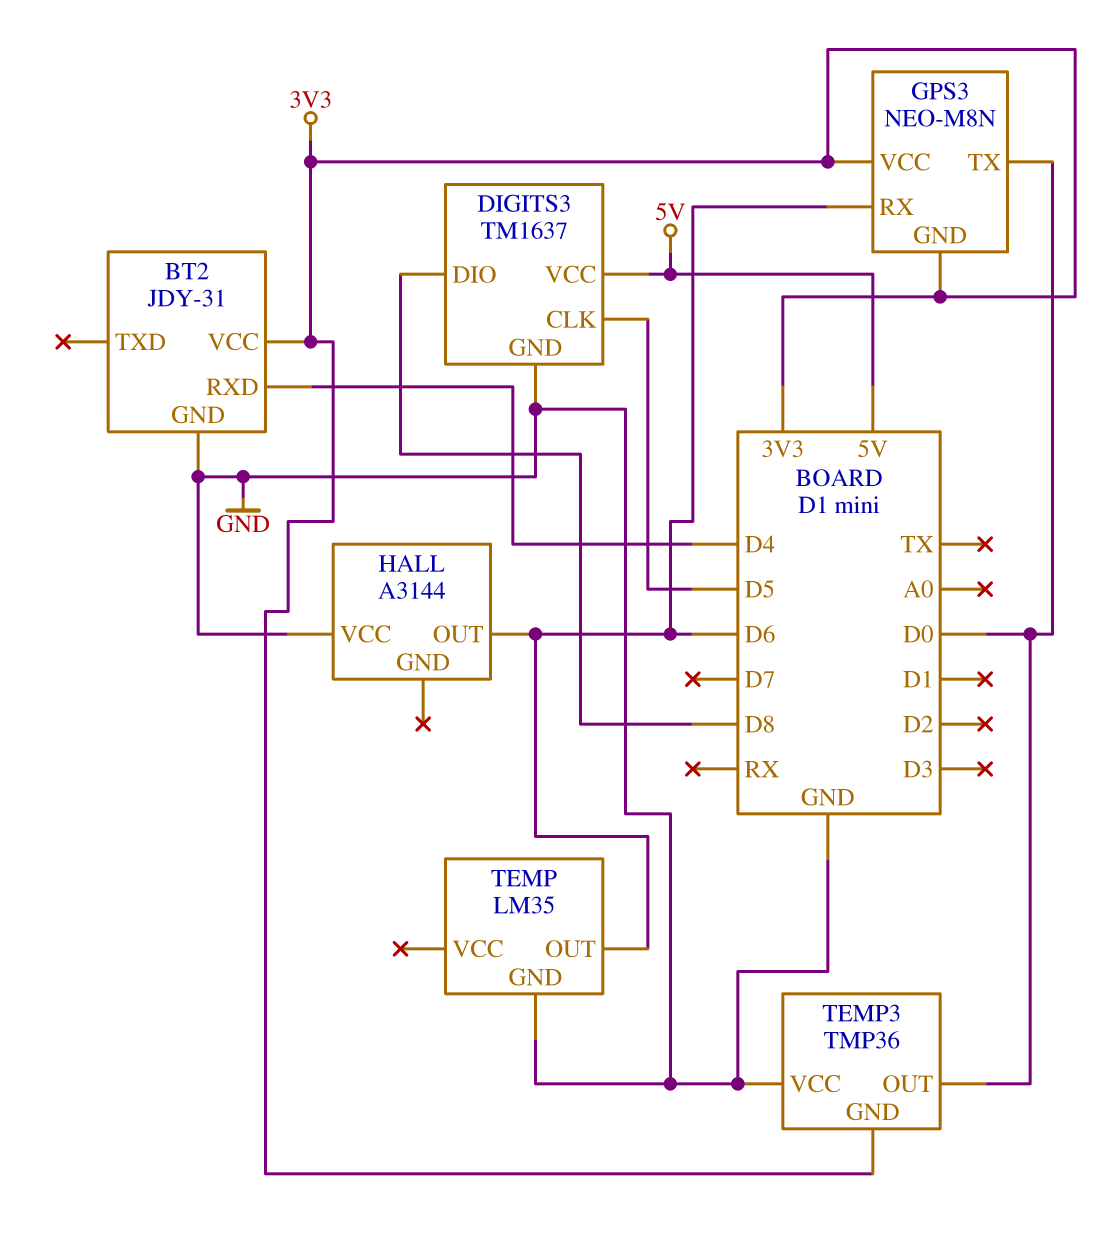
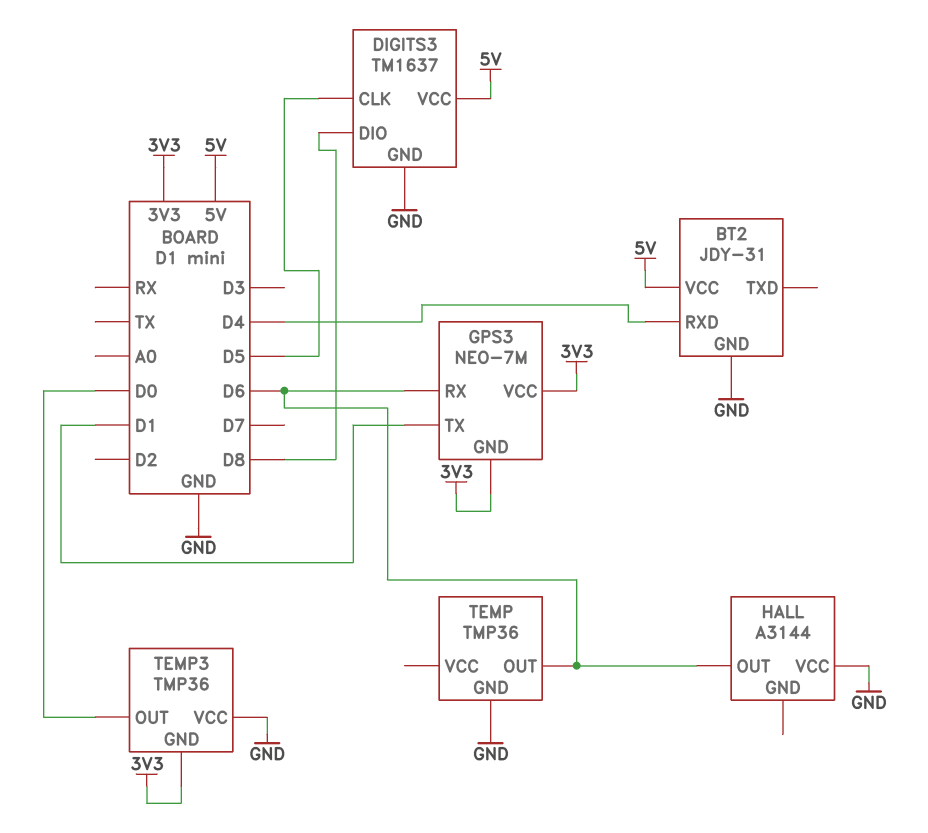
BT2 pin VCC: 3V3 -> 5V
GPS3: NEO-M8N -> NEO-7M
GPS3 pin TX: D0 -> D1
TEMP: LM35 -> TMP36

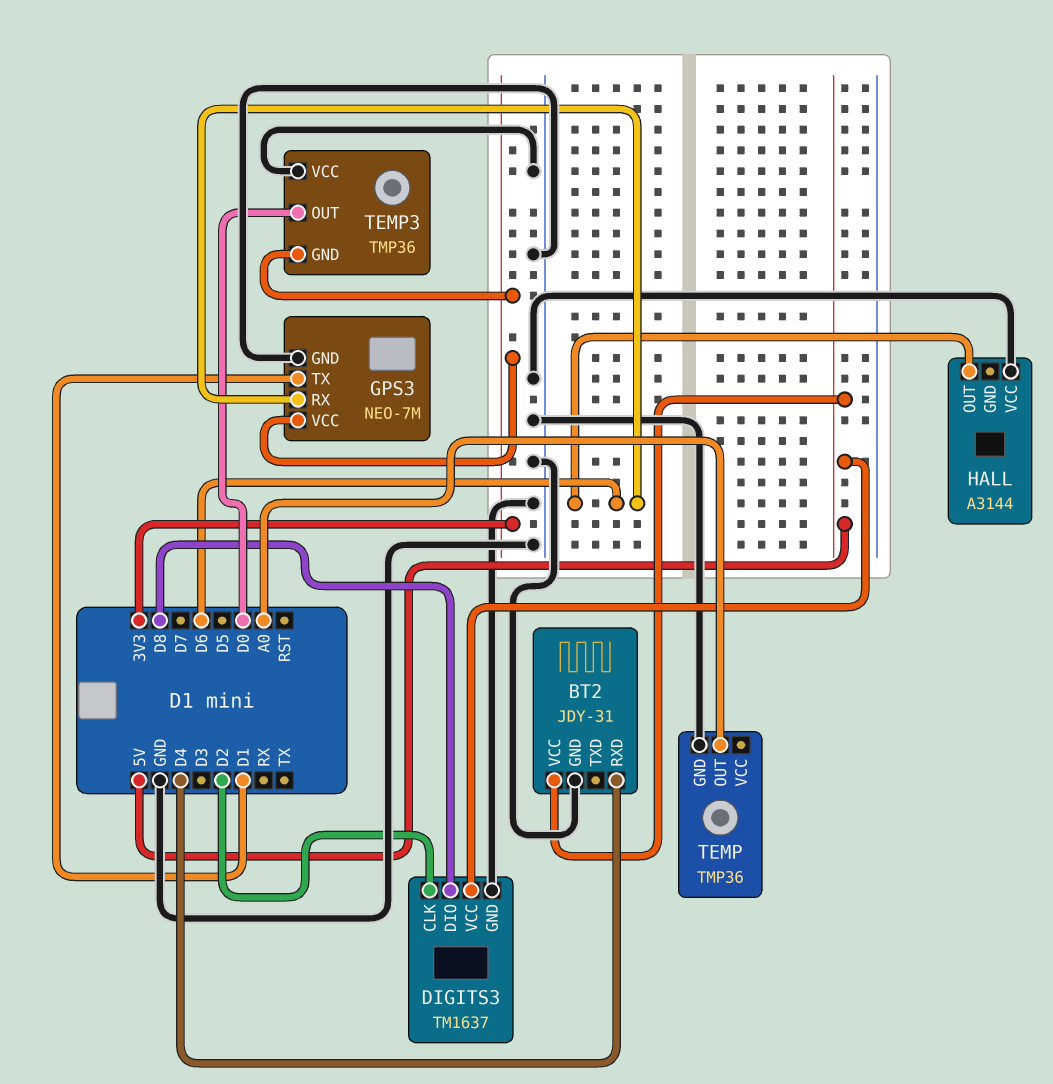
DIGITS3 pin CLK: D5 -> D2
GPS3 pin GND: 3V3 -> GND
TEMP pin OUT: D6 -> A0

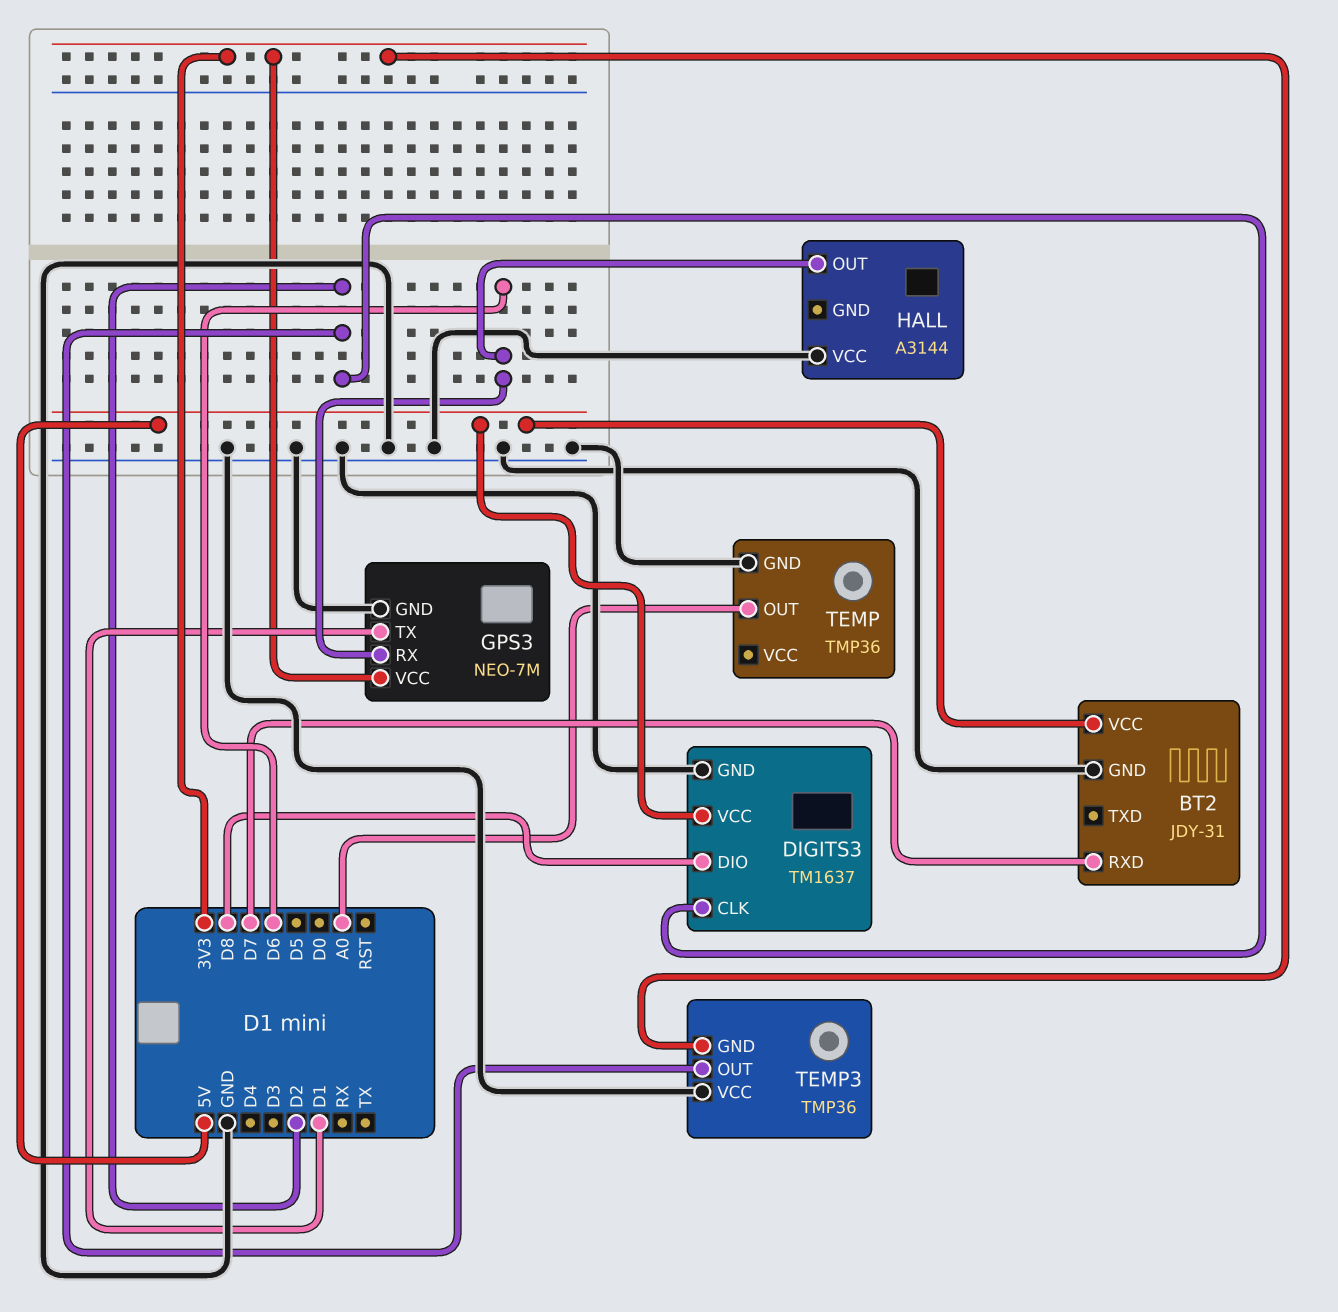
BT2 pin RXD: D4 -> D7
TEMP3 pin OUT: D0 -> D2

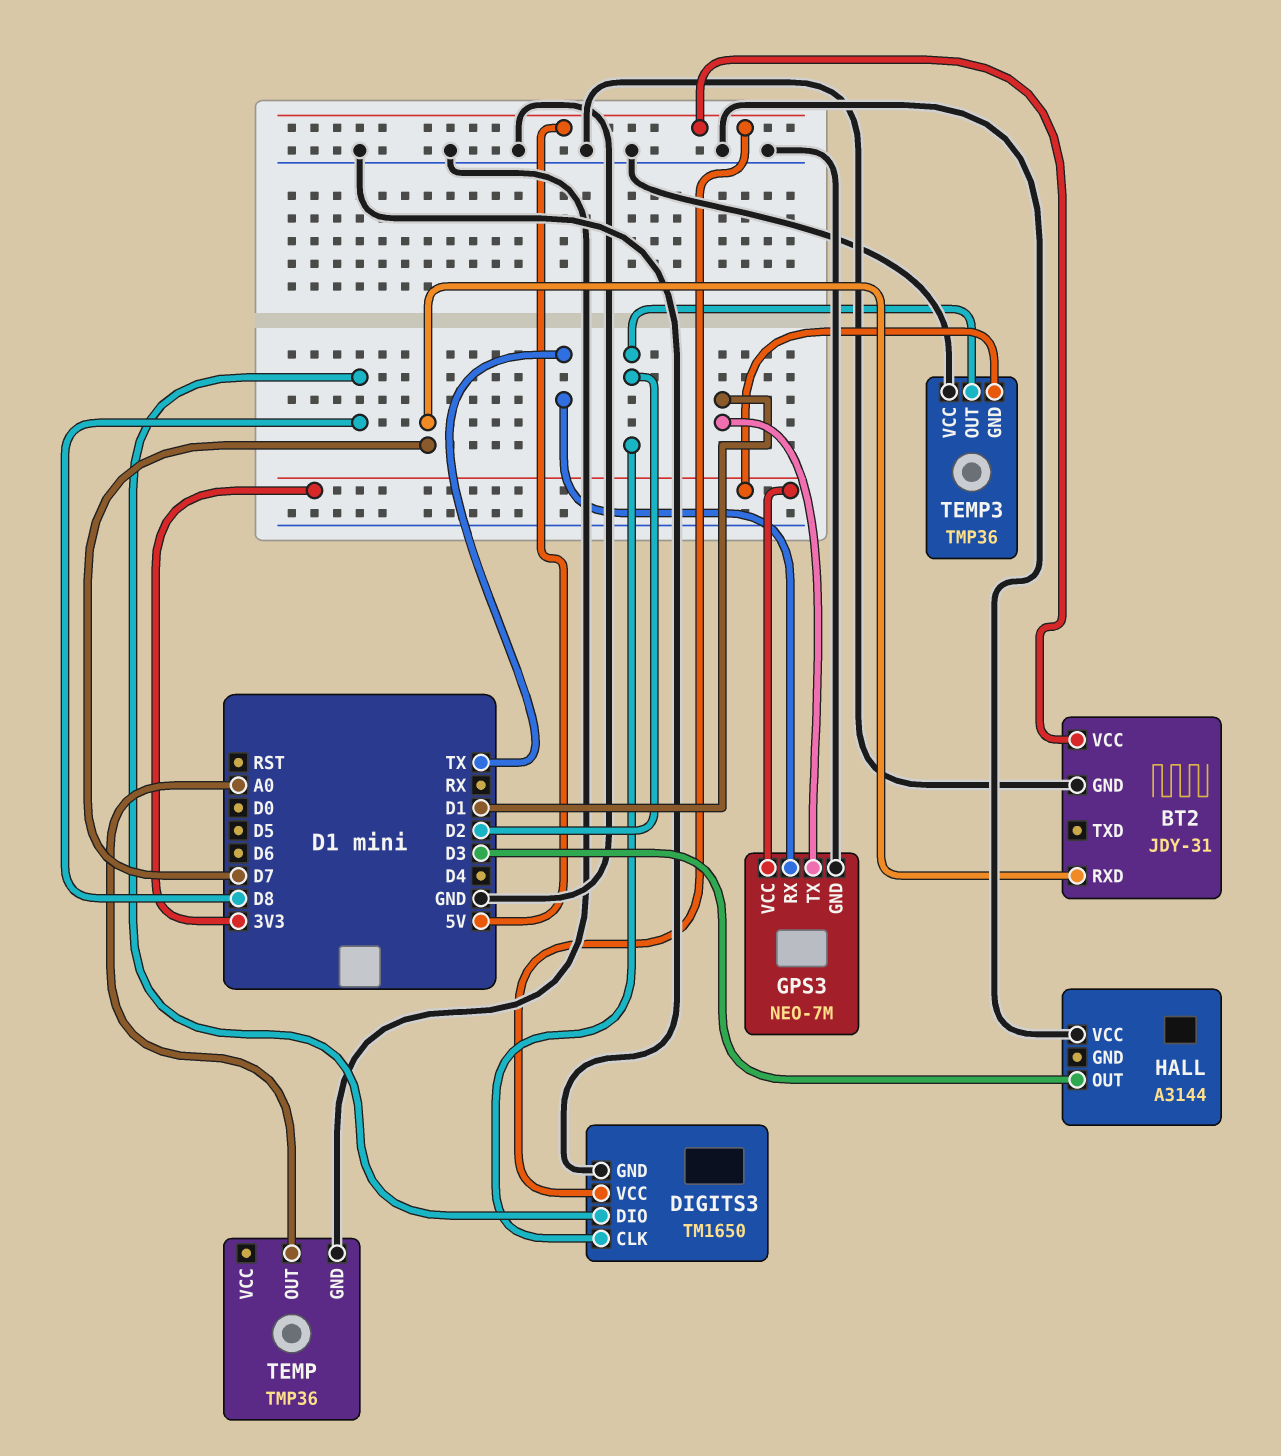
DIGITS3: TM1637 -> TM1650
GPS3 pin RX: D6 -> TX
HALL pin OUT: D6 -> D3

